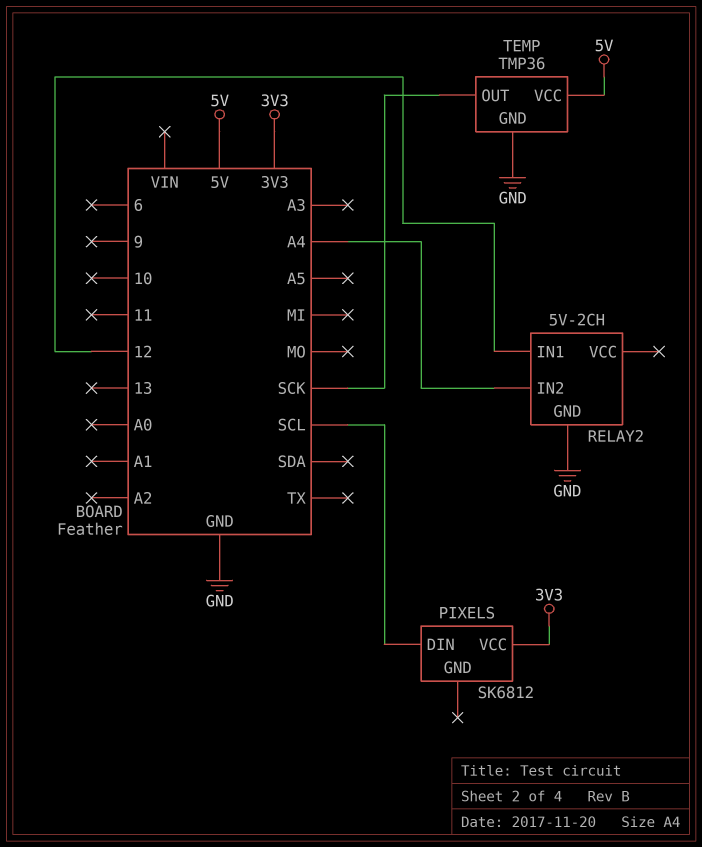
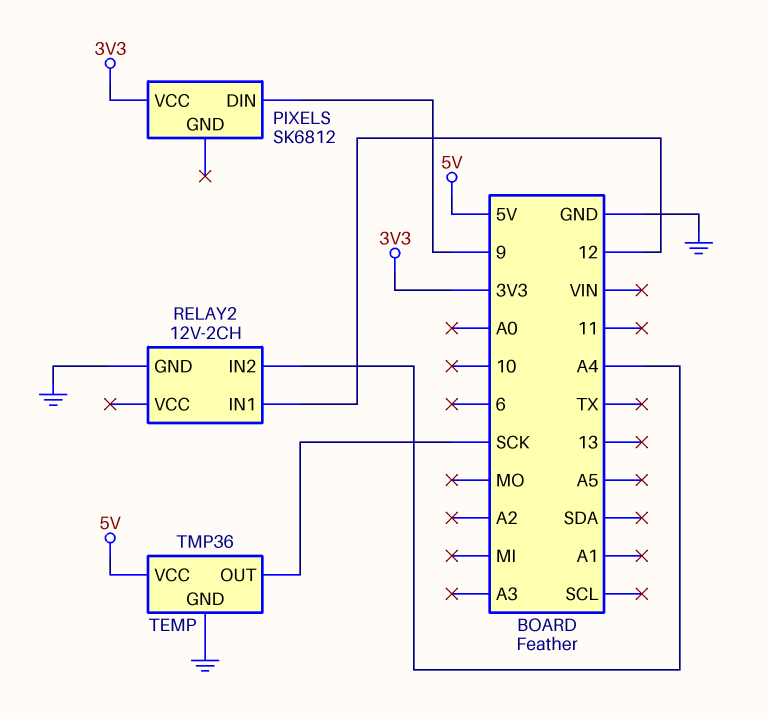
PIXELS pin DIN: SCL -> 9
RELAY2: 5V-2CH -> 12V-2CH

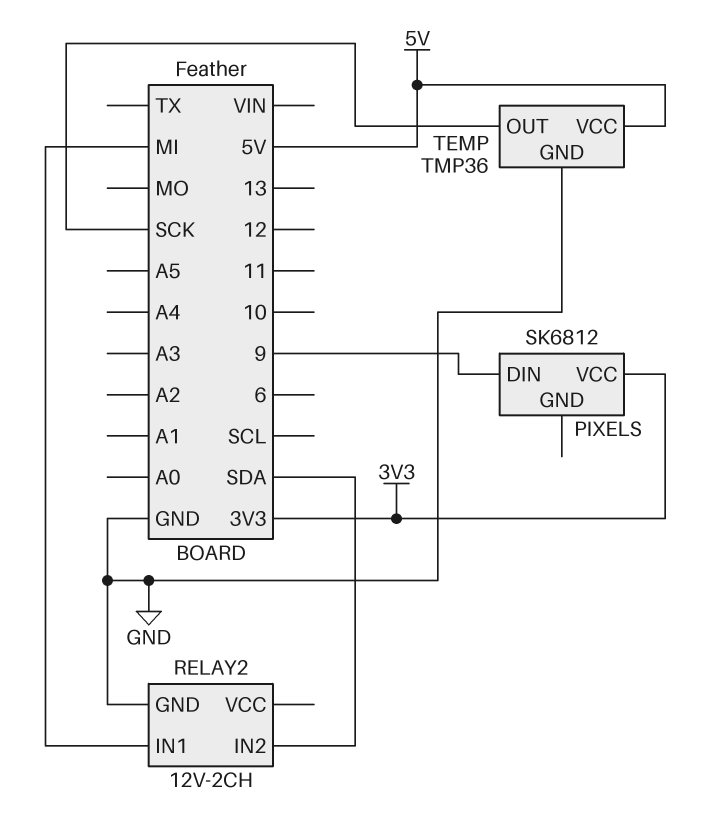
RELAY2 pin IN1: 12 -> MI
RELAY2 pin IN2: A4 -> SDA

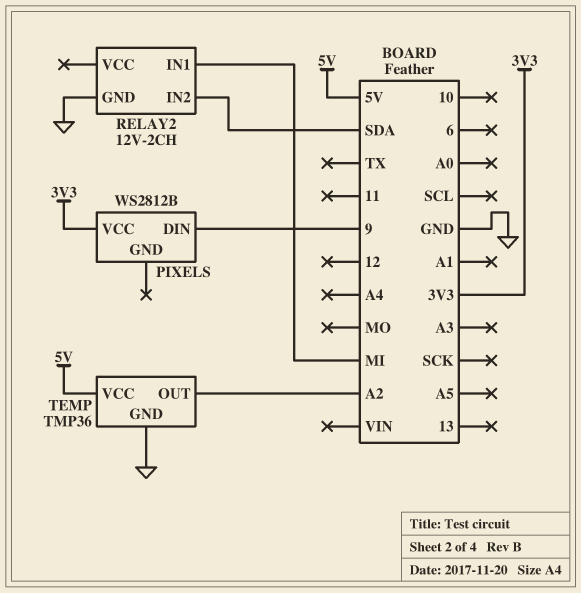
PIXELS: SK6812 -> WS2812B
TEMP pin OUT: SCK -> A2

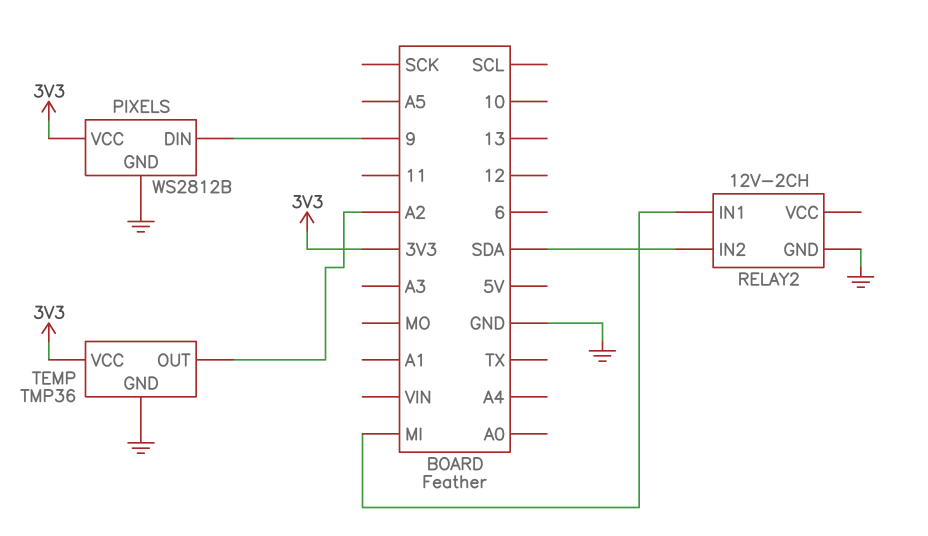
PIXELS pin GND: none -> GND
TEMP pin VCC: 5V -> 3V3

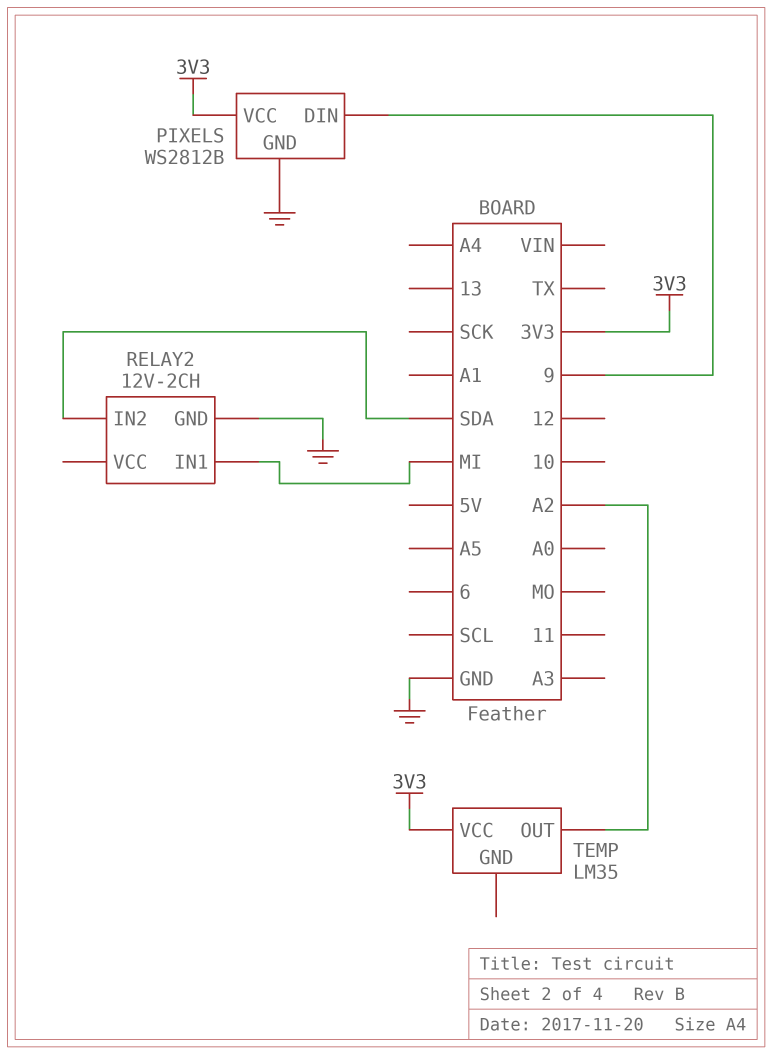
TEMP: TMP36 -> LM35
TEMP pin GND: GND -> none

